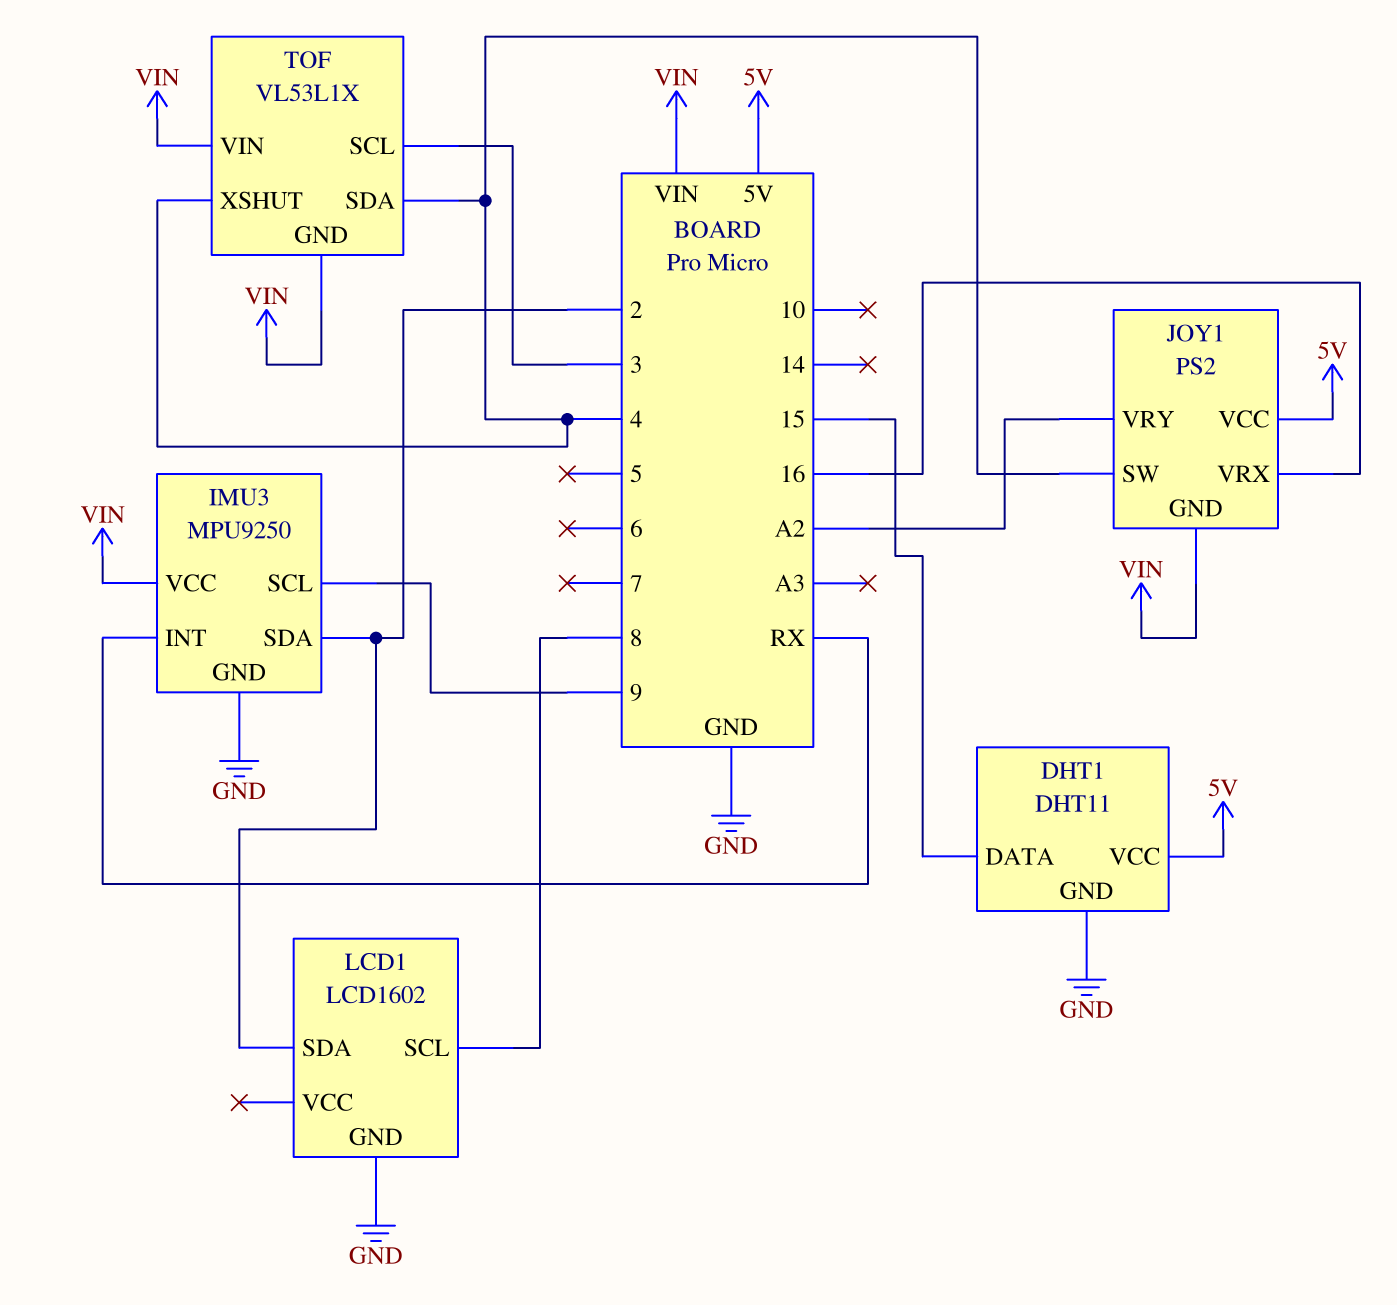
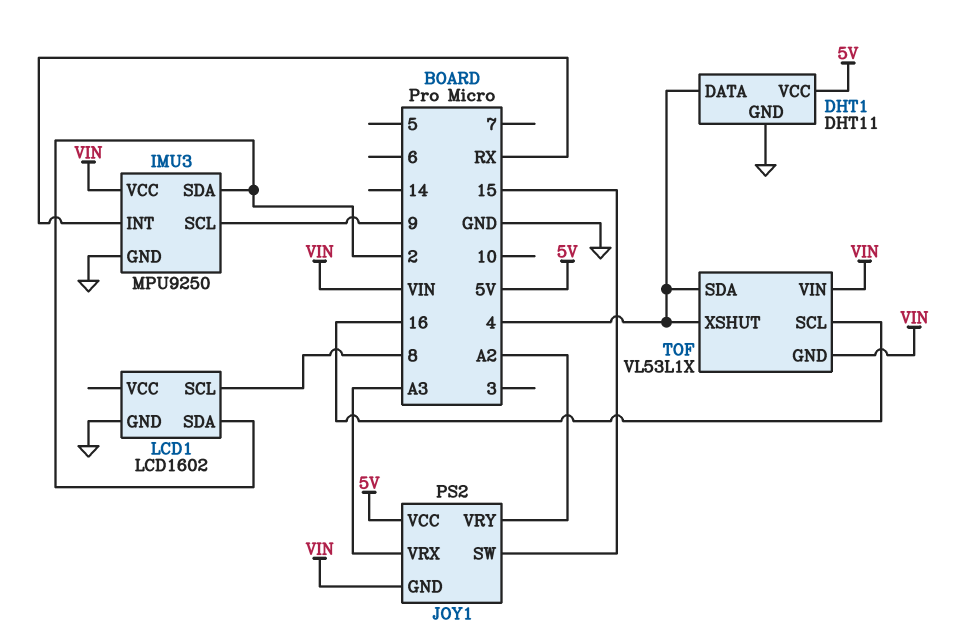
DHT1 pin DATA: 15 -> 4
JOY1 pin SW: 4 -> 15
JOY1 pin VRX: 16 -> A3
TOF pin SCL: 3 -> 16

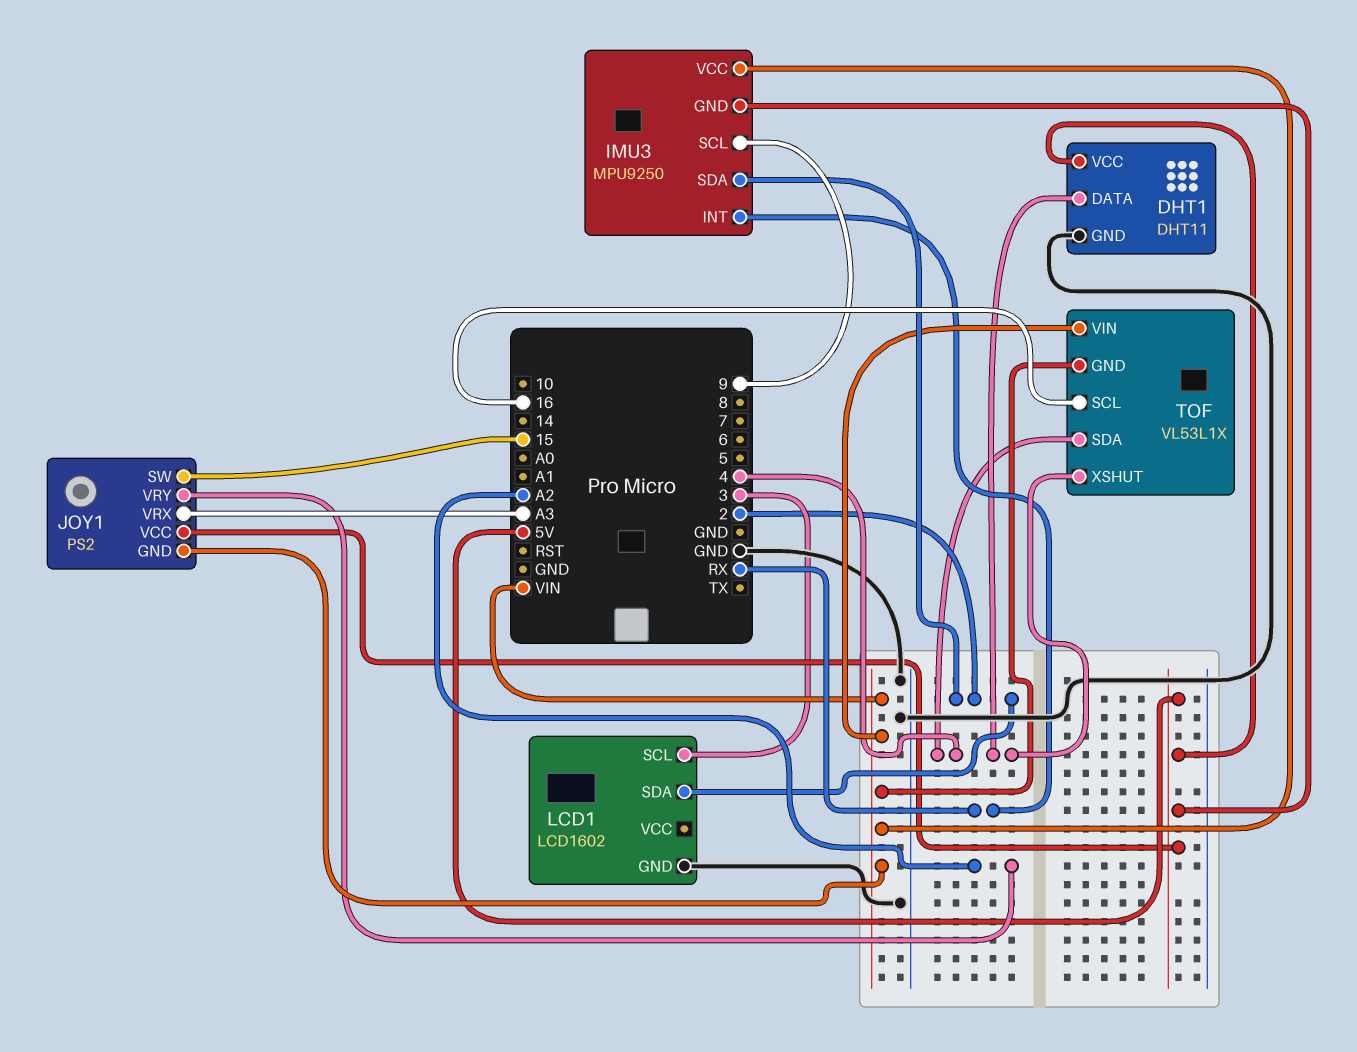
IMU3 pin GND: GND -> 5V
LCD1 pin SCL: 8 -> 3

